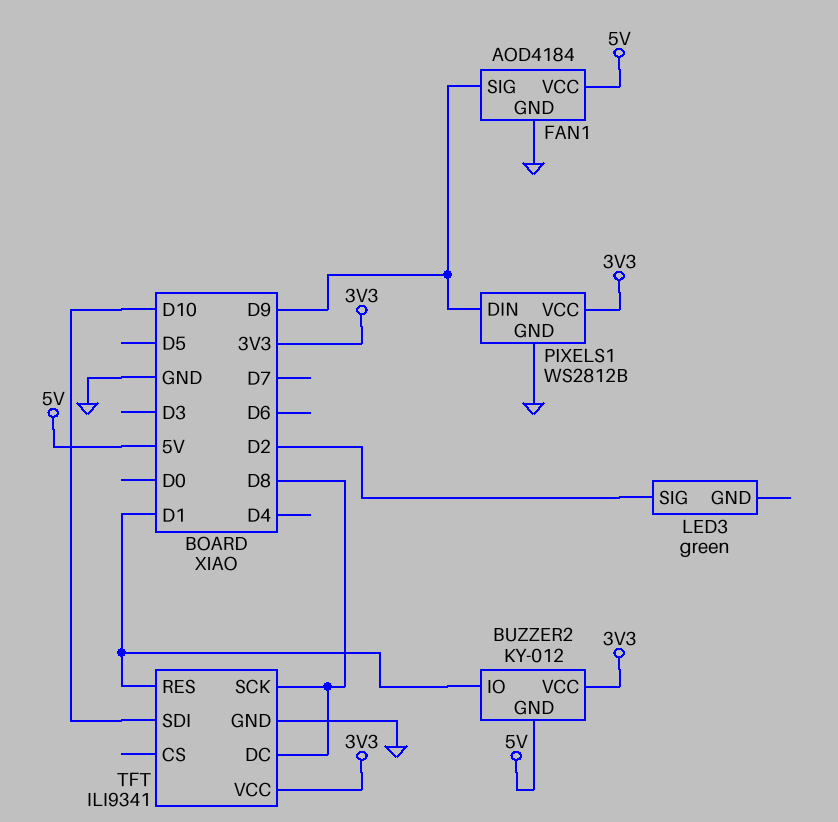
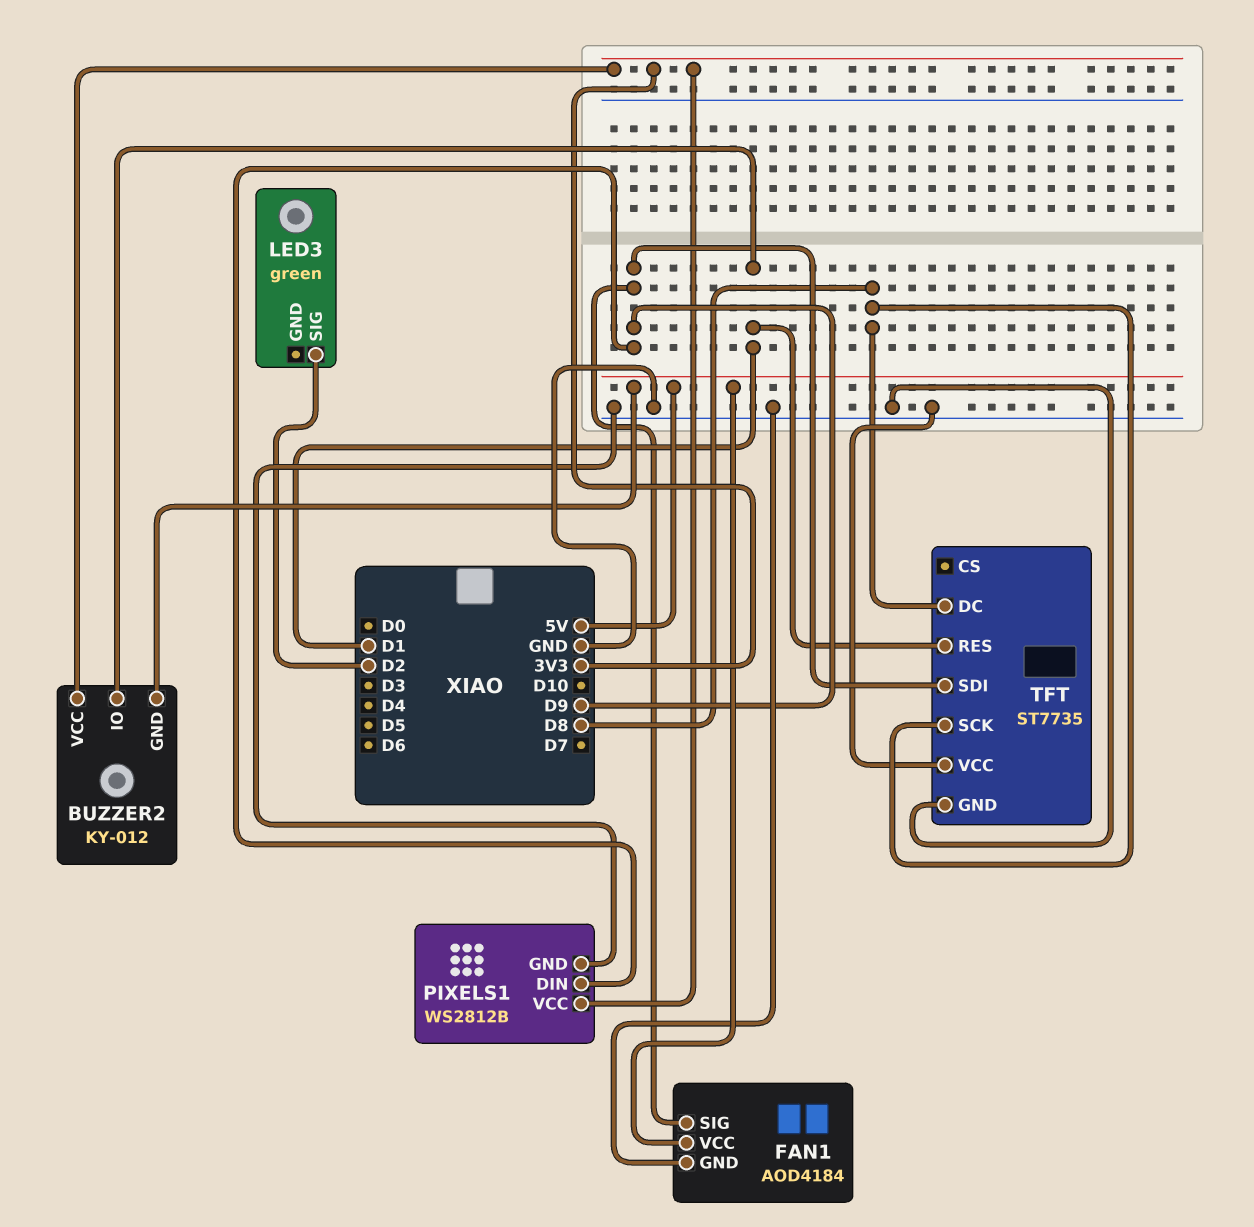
TFT: ILI9341 -> ST7735
TFT pin SDI: D10 -> D9
TFT pin VCC: 3V3 -> GND

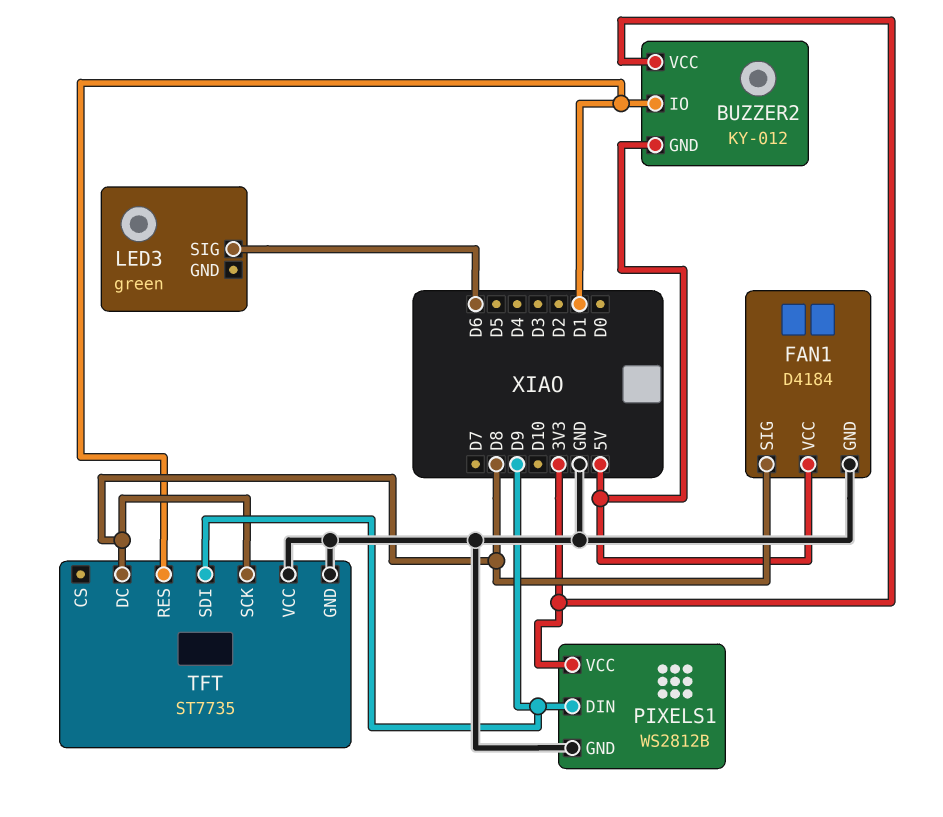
FAN1: AOD4184 -> D4184
FAN1 pin SIG: D9 -> D8
LED3 pin SIG: D2 -> D6

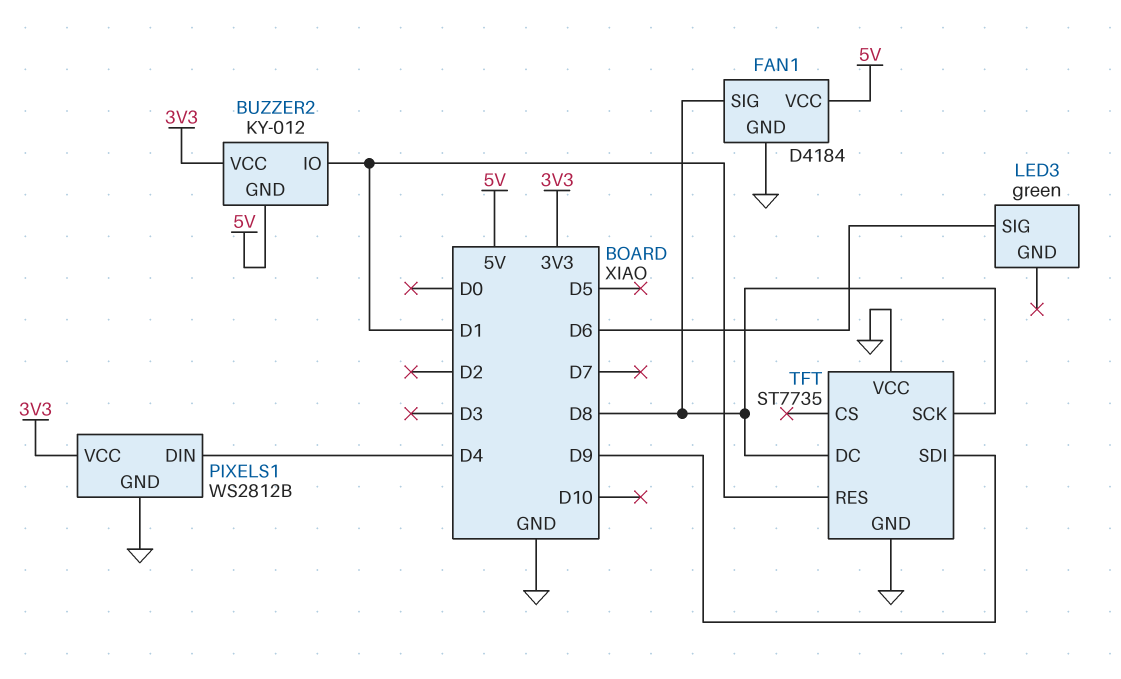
PIXELS1 pin DIN: D9 -> D4

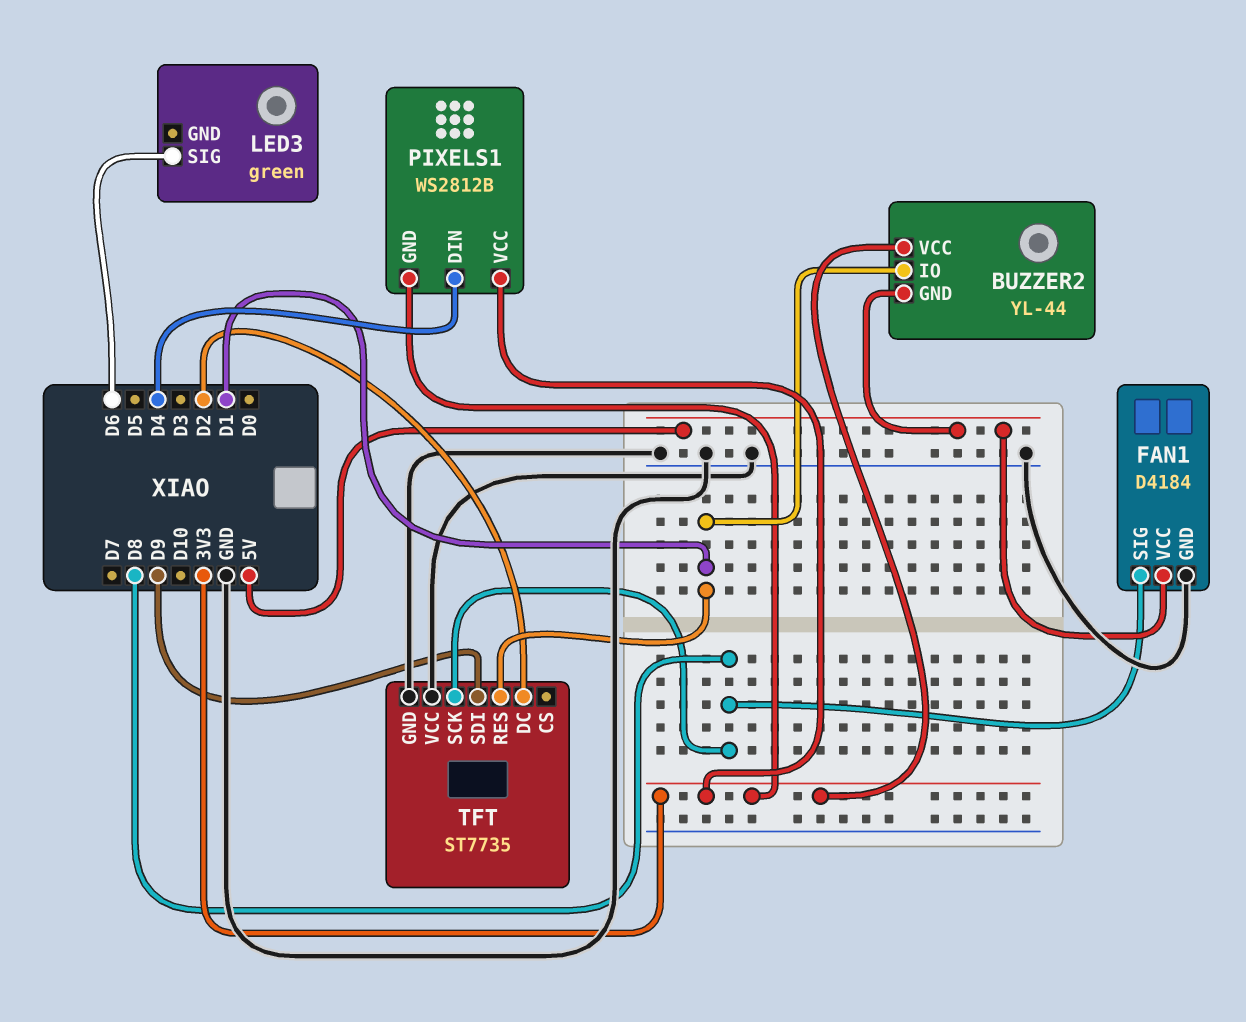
BUZZER2: KY-012 -> YL-44
PIXELS1 pin GND: GND -> 3V3
TFT pin DC: D8 -> D2

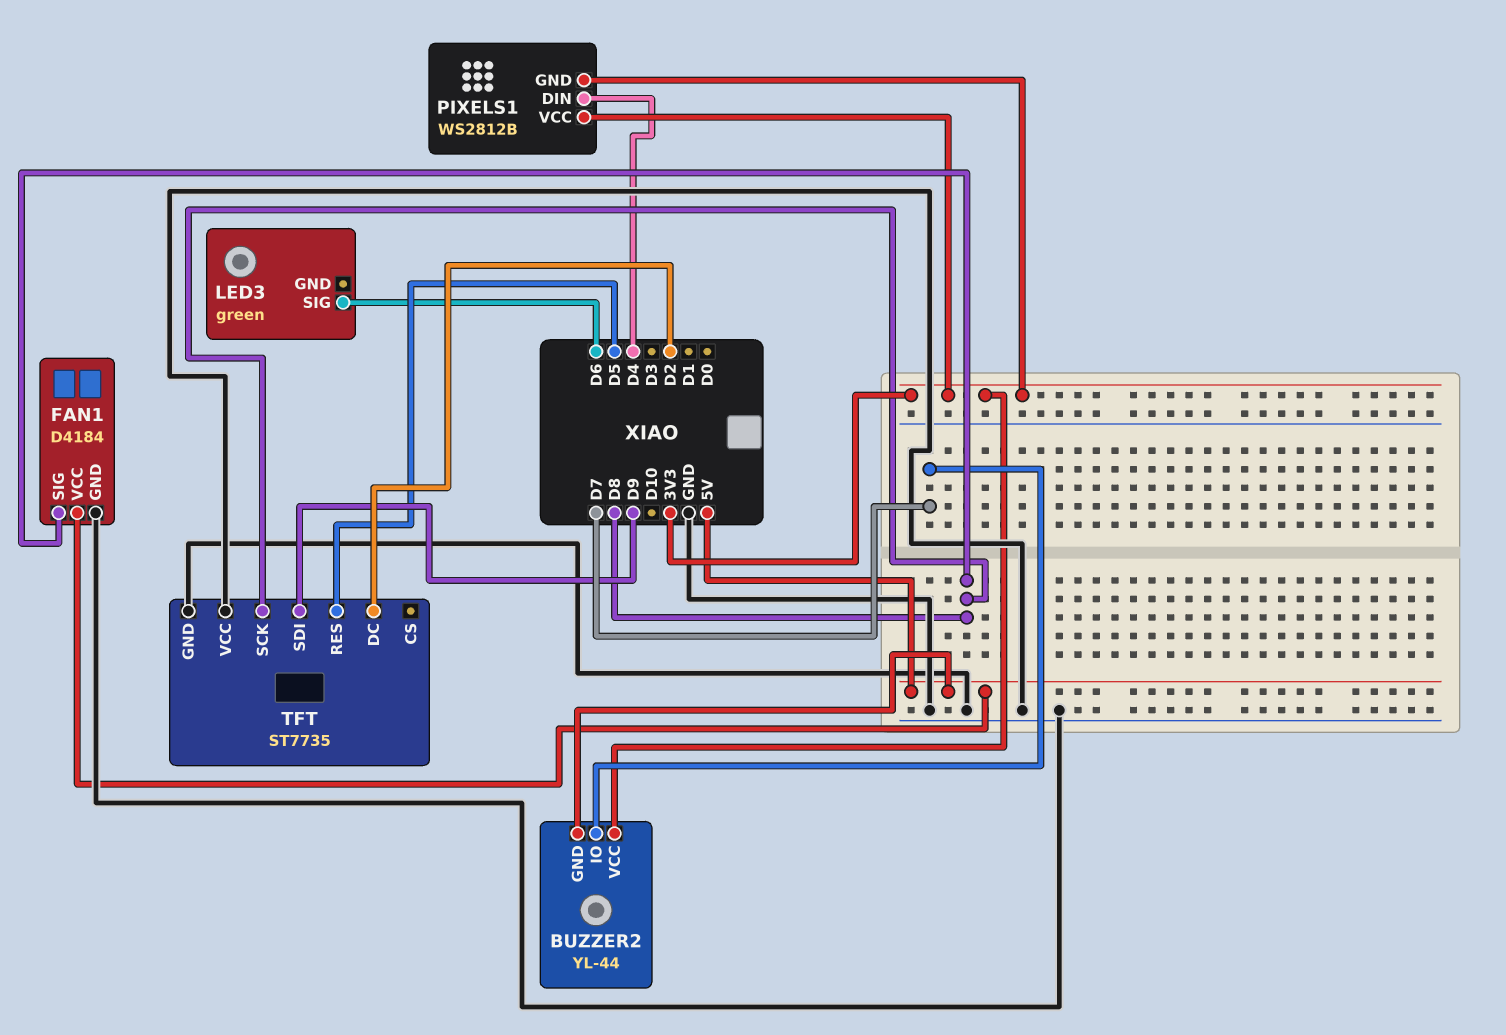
BUZZER2 pin IO: D1 -> D7
TFT pin RES: D1 -> D5

